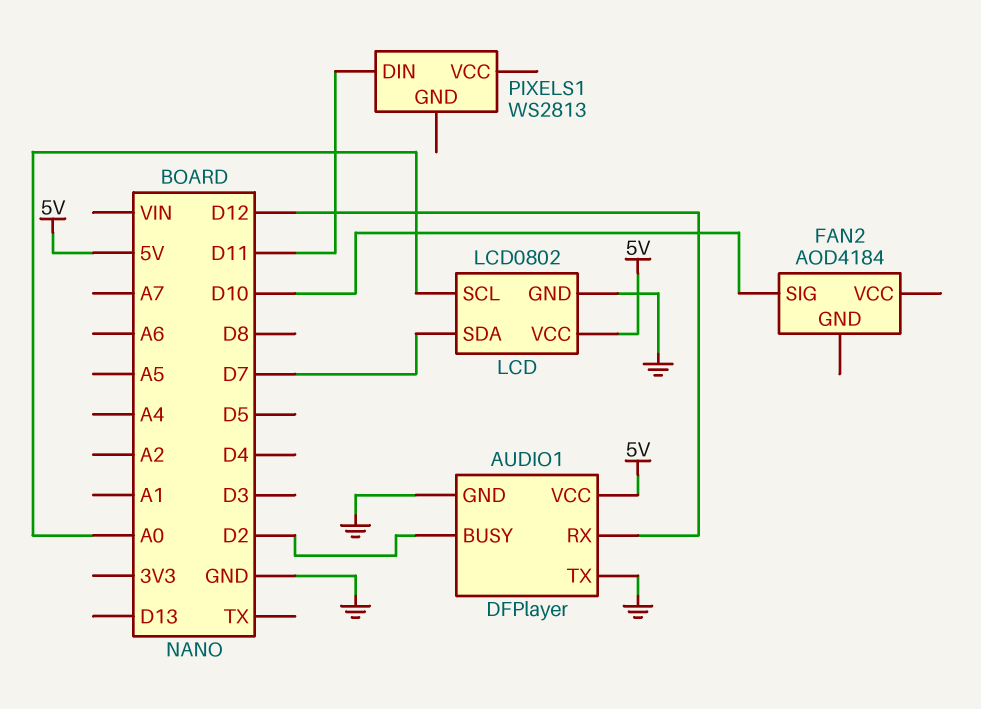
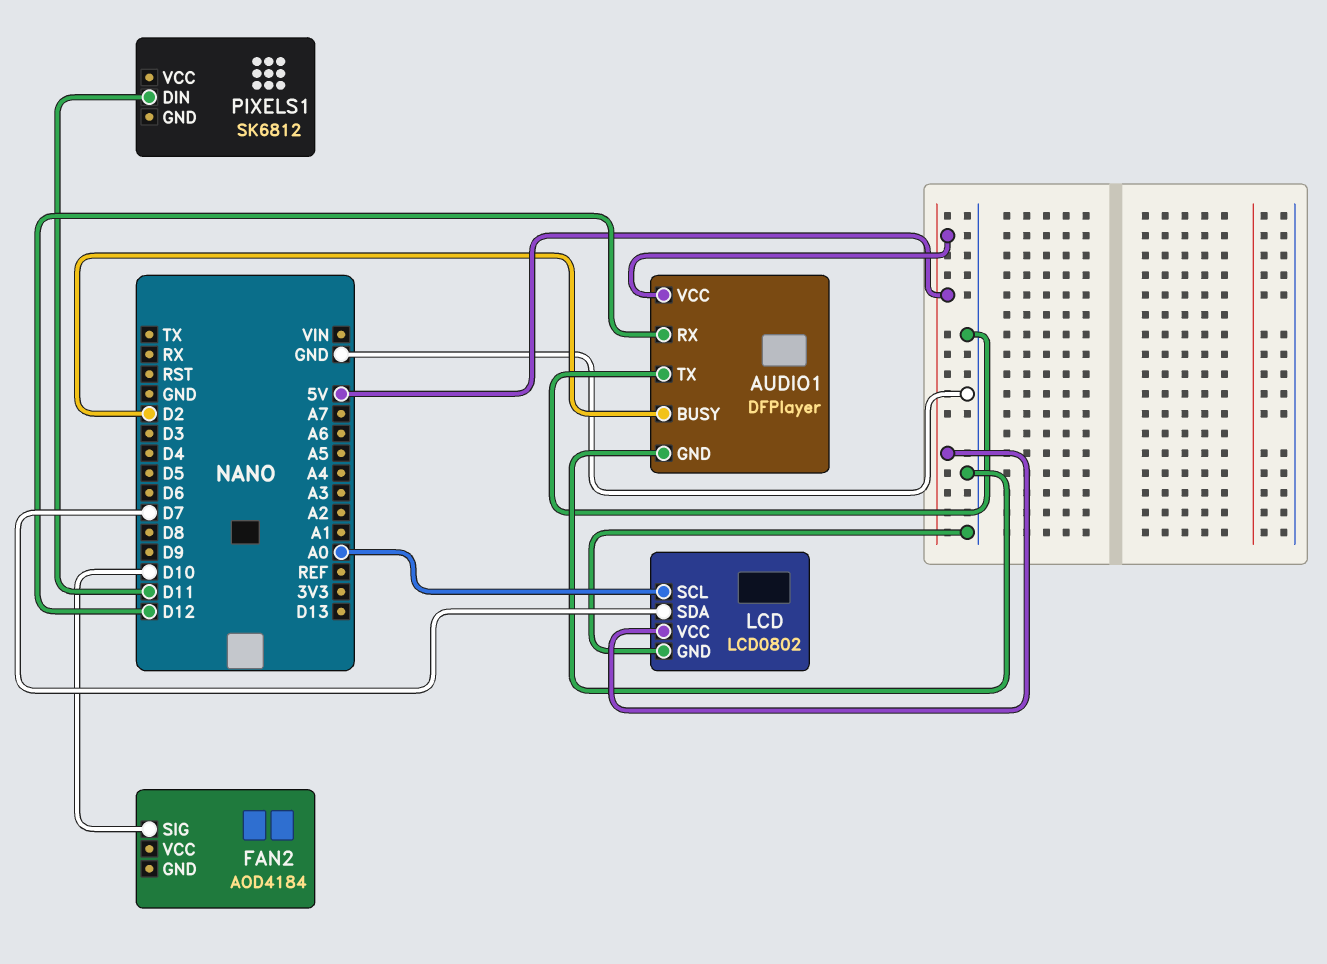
PIXELS1: WS2813 -> SK6812

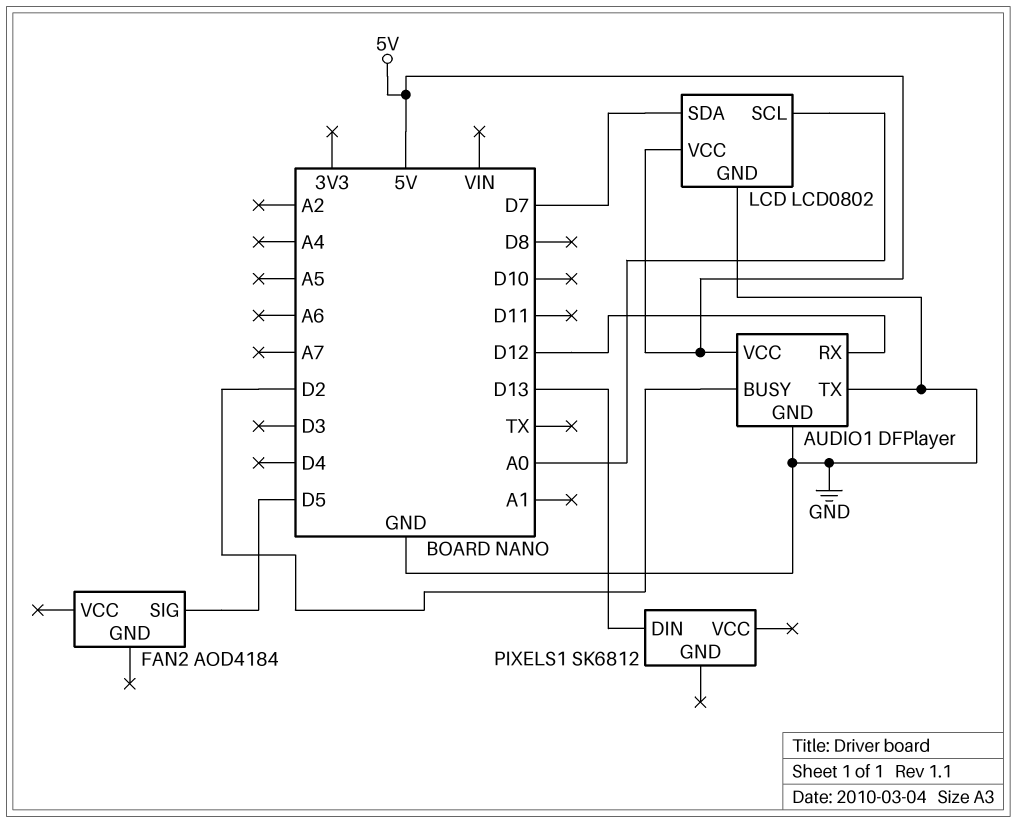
FAN2 pin SIG: D10 -> D5
PIXELS1 pin DIN: D11 -> D13

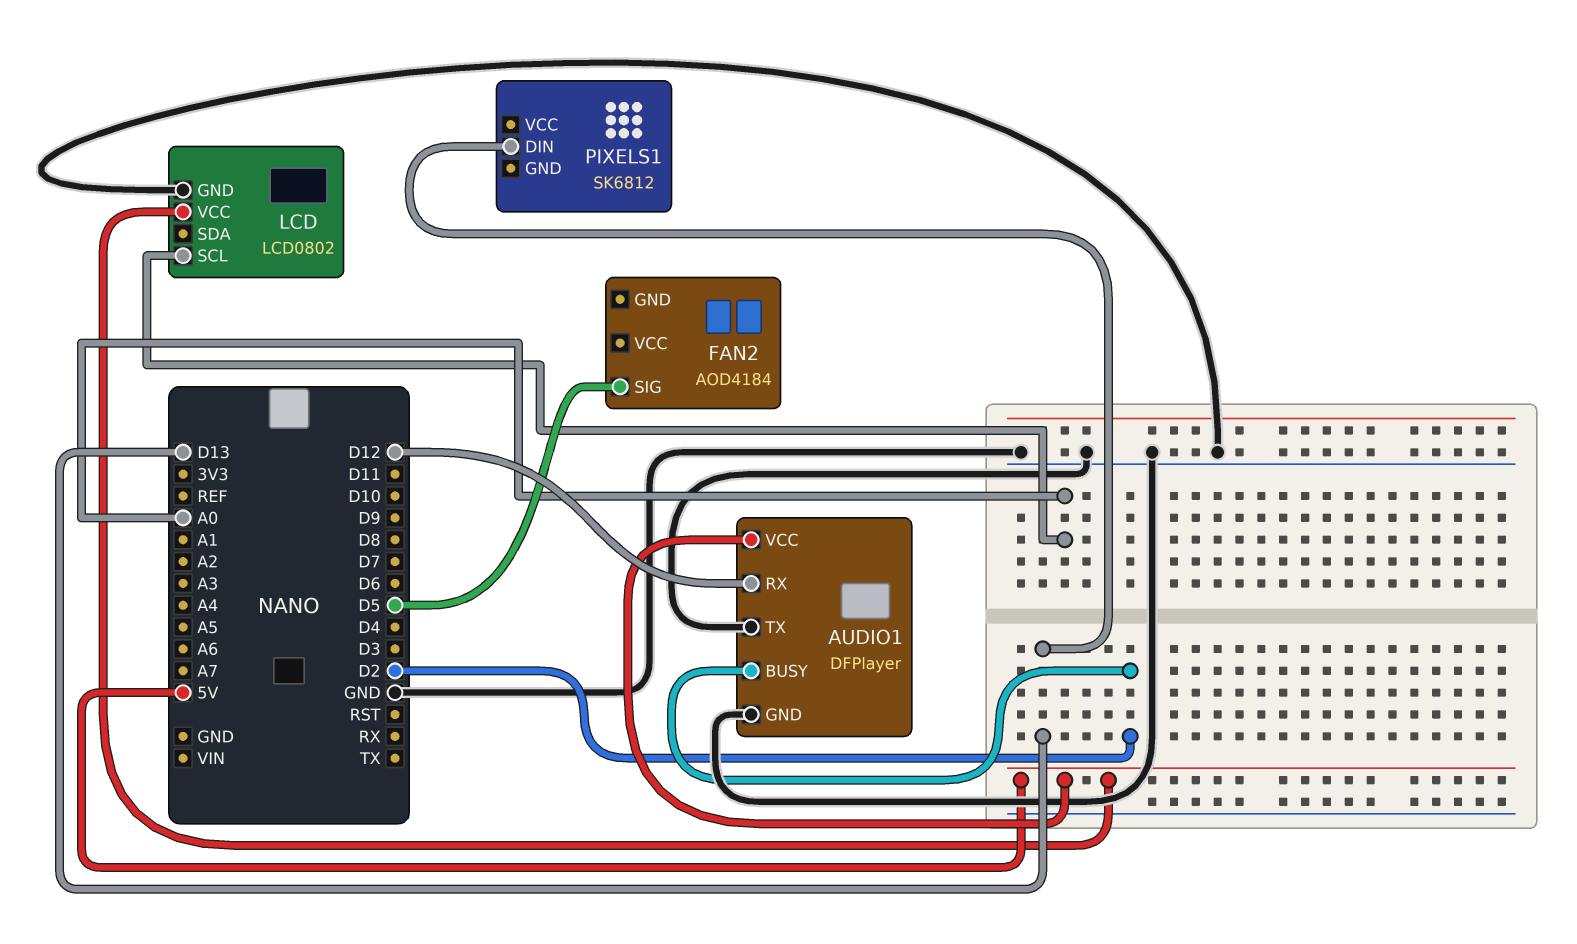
LCD pin SDA: D7 -> none

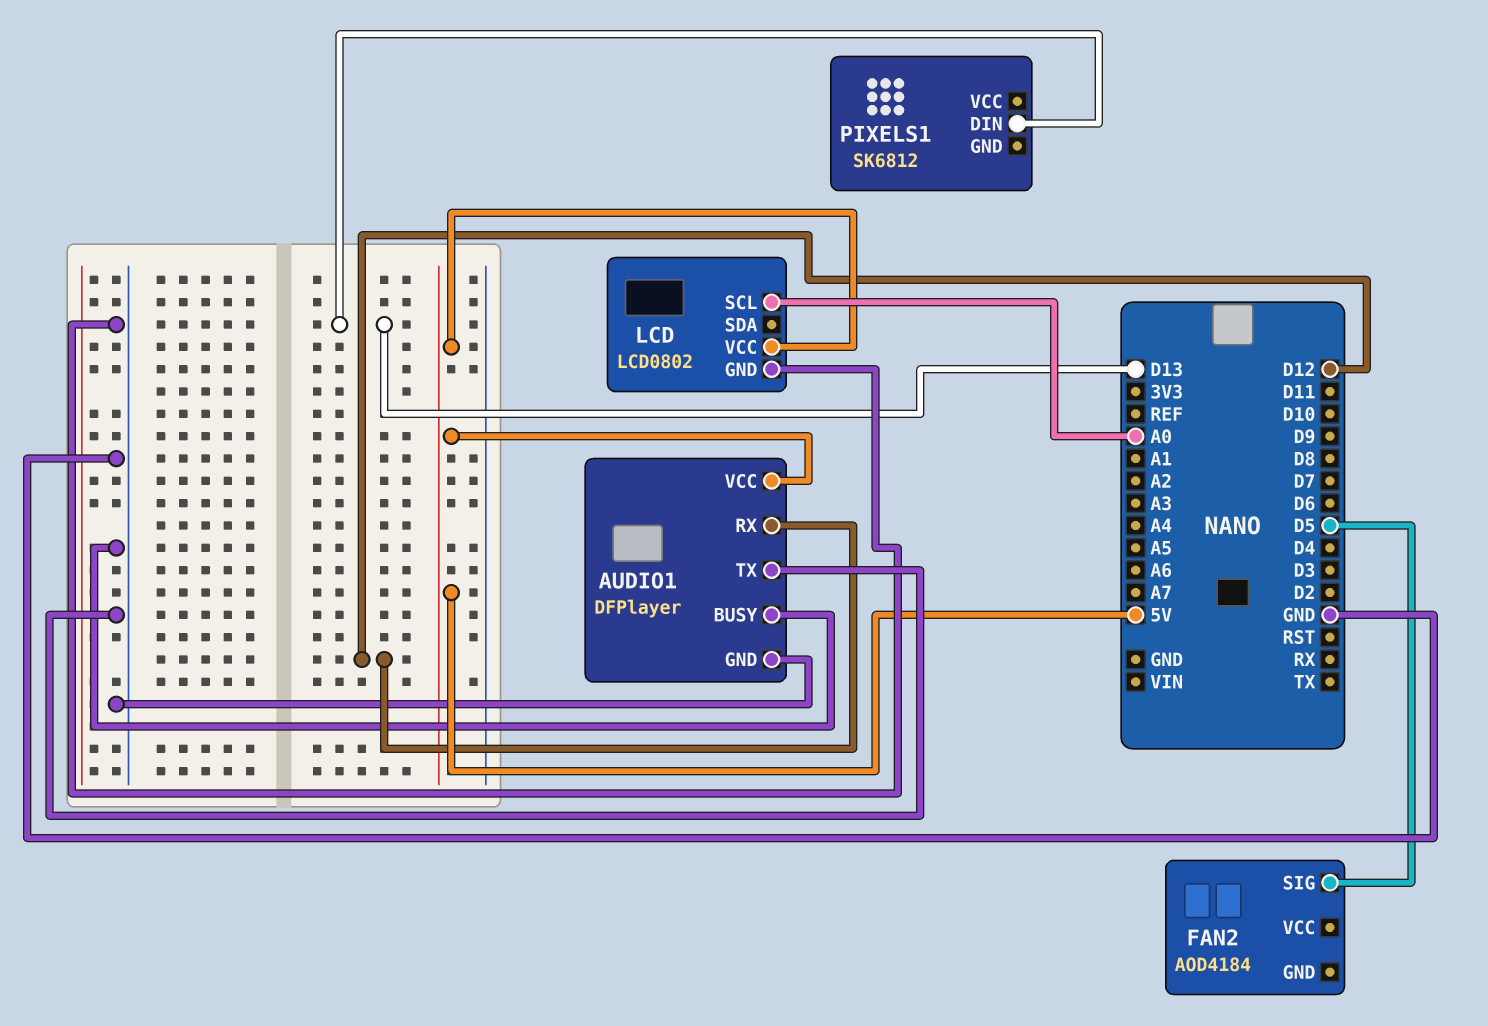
AUDIO1 pin BUSY: D2 -> GND

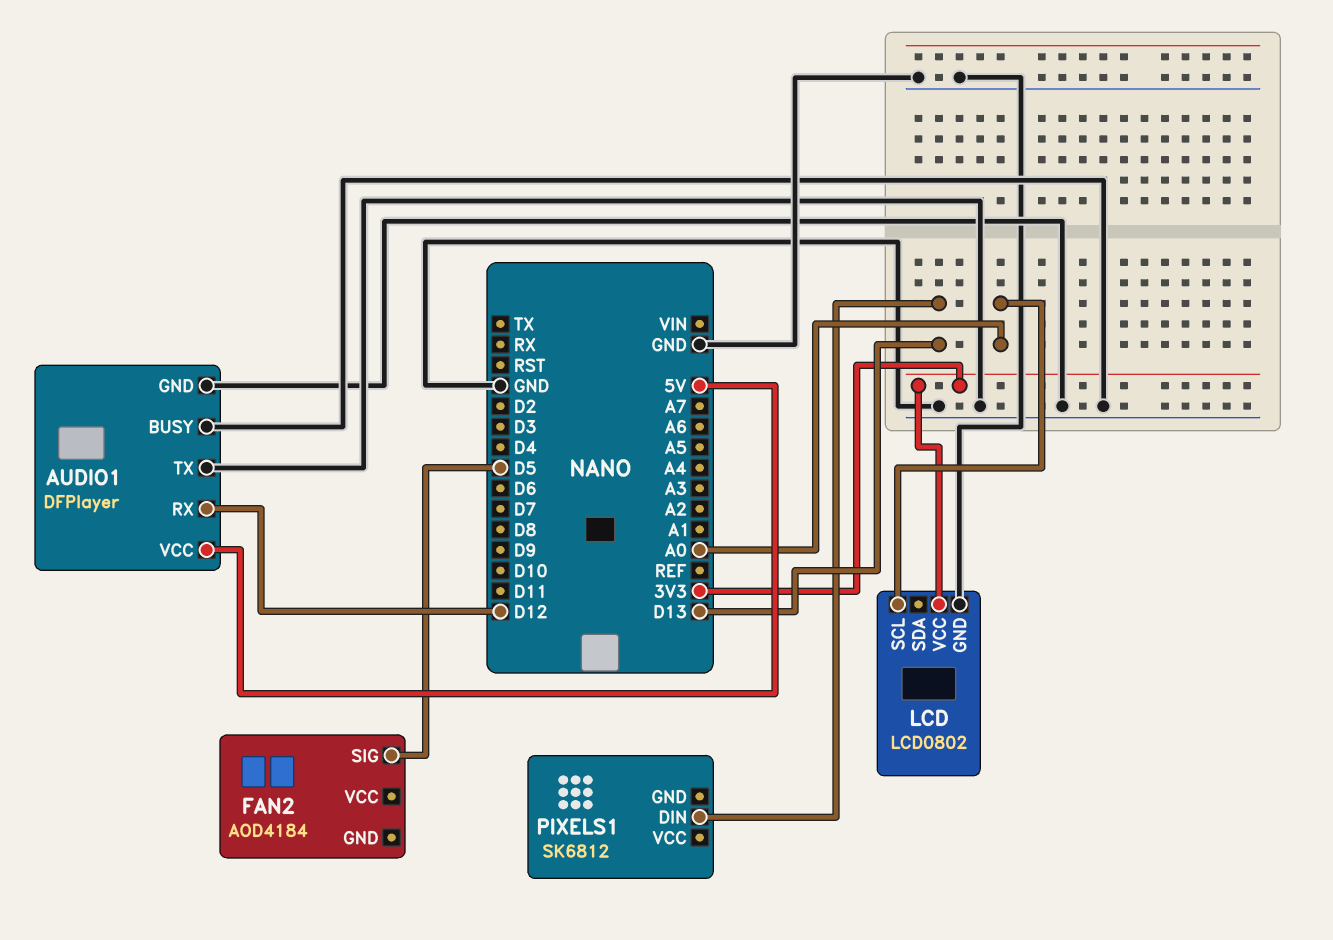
LCD pin VCC: 5V -> 3V3

